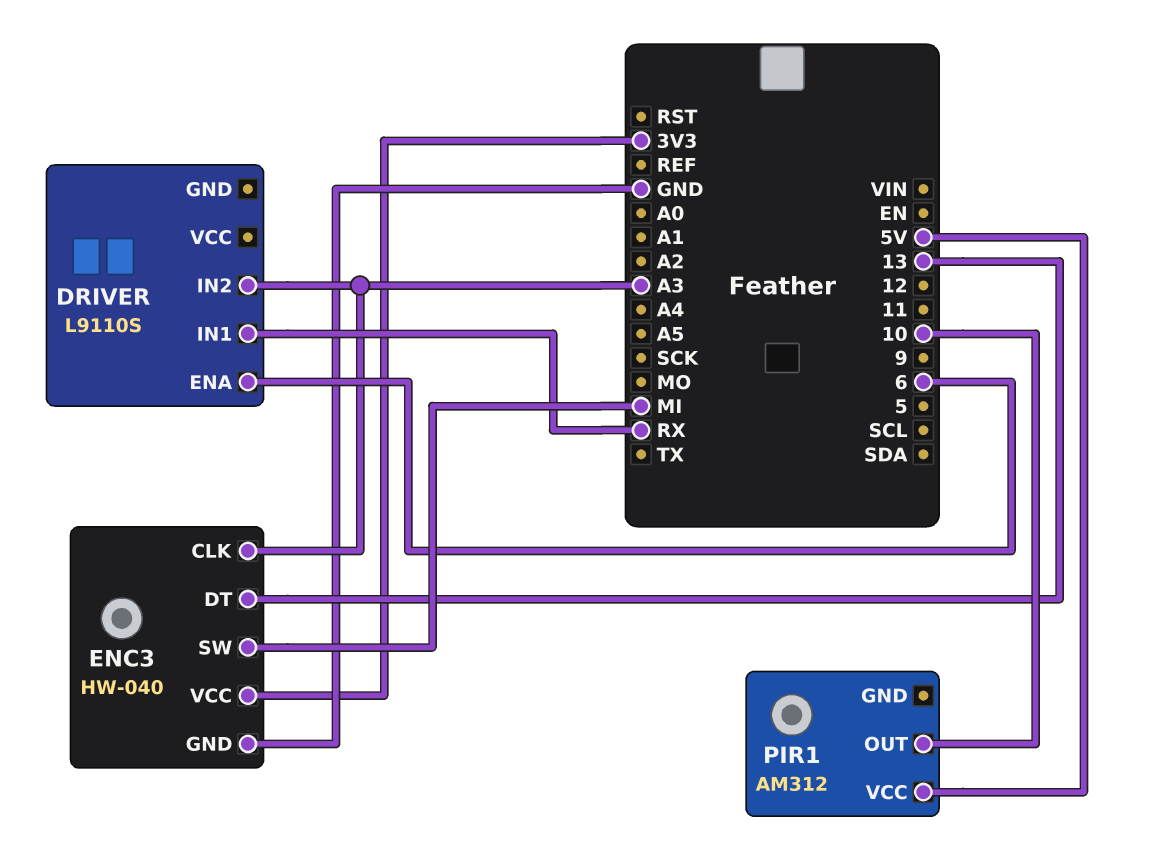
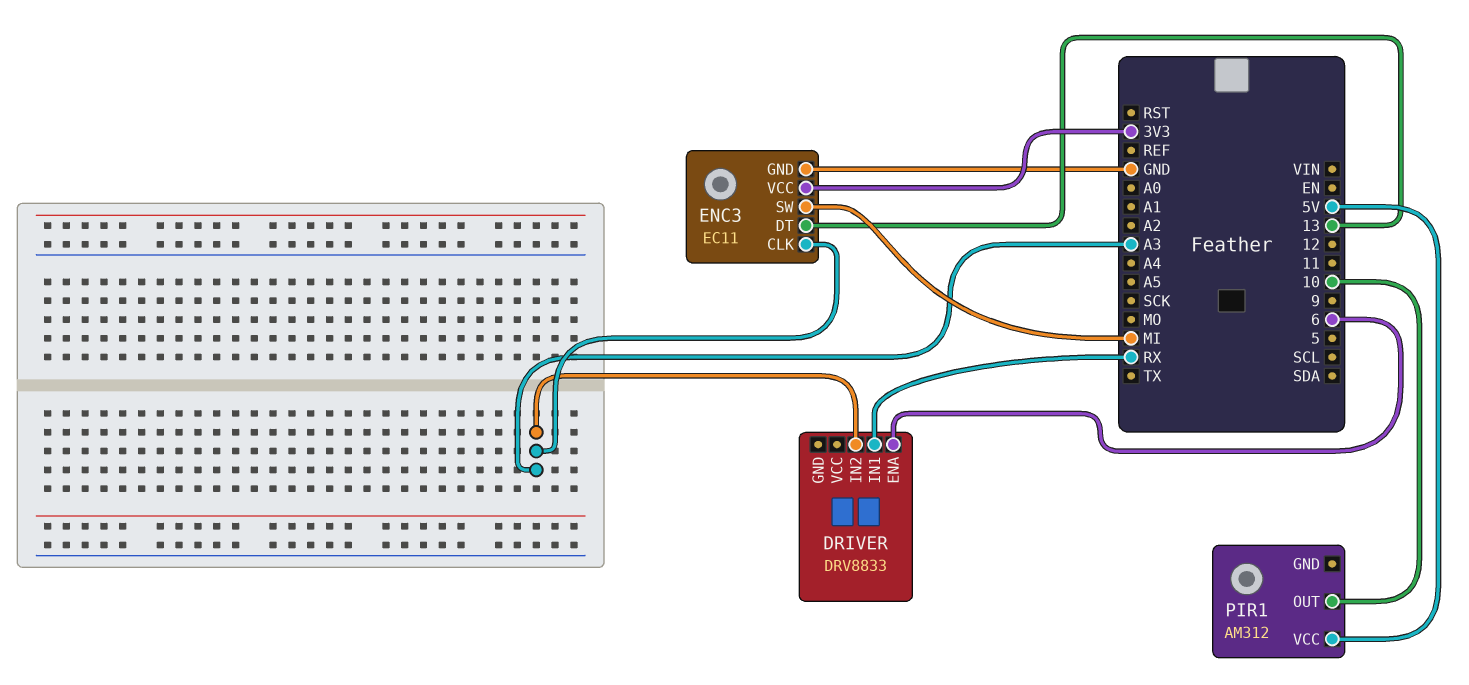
DRIVER: L9110S -> DRV8833
ENC3: HW-040 -> EC11

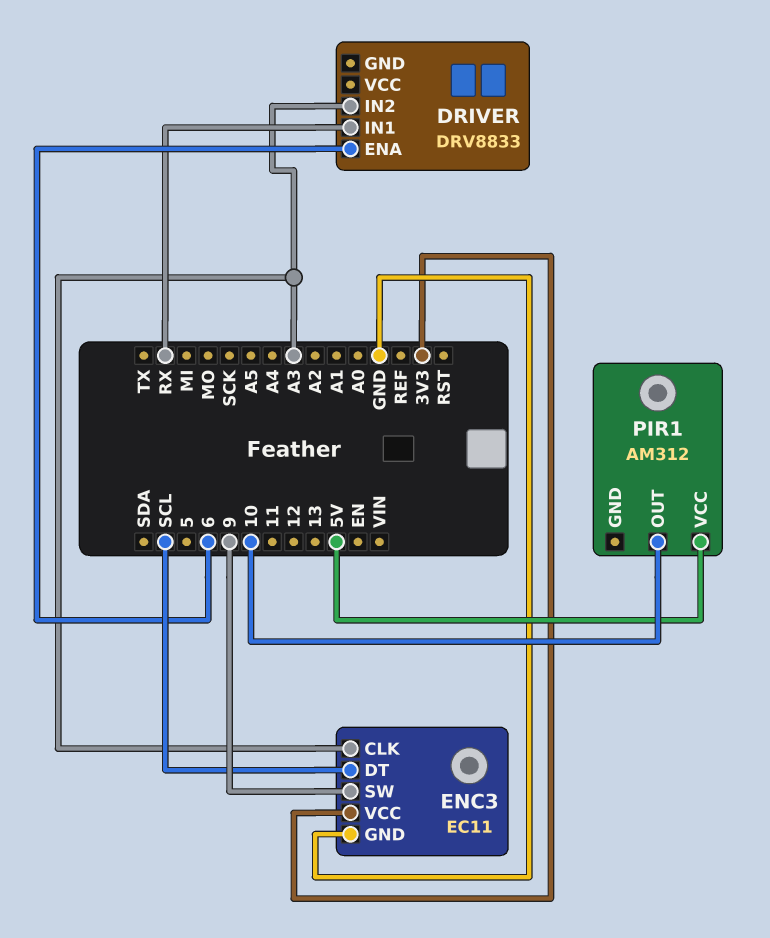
ENC3 pin DT: 13 -> SCL
ENC3 pin SW: MI -> 9

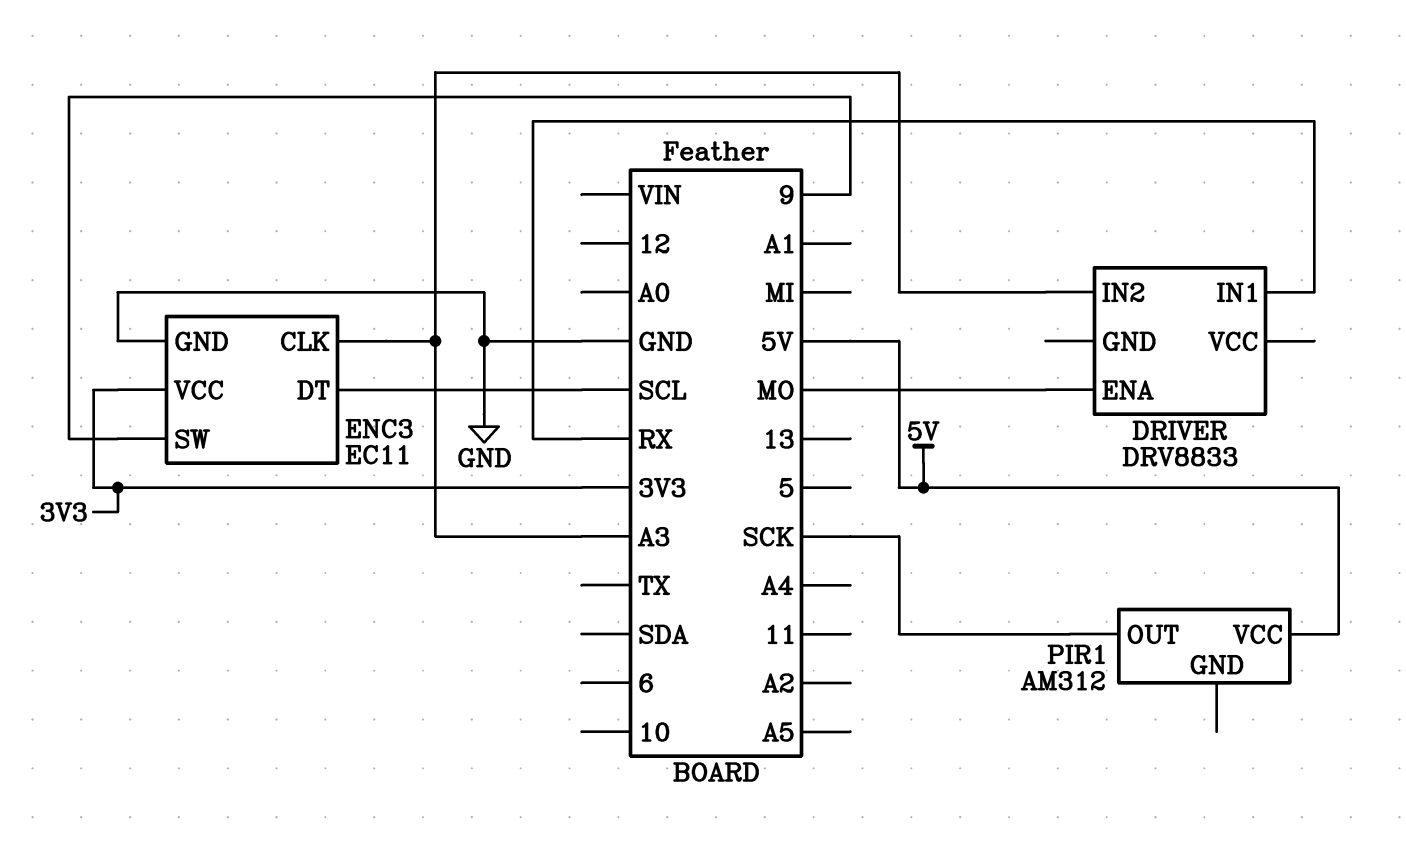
DRIVER pin ENA: 6 -> MO
PIR1 pin OUT: 10 -> SCK

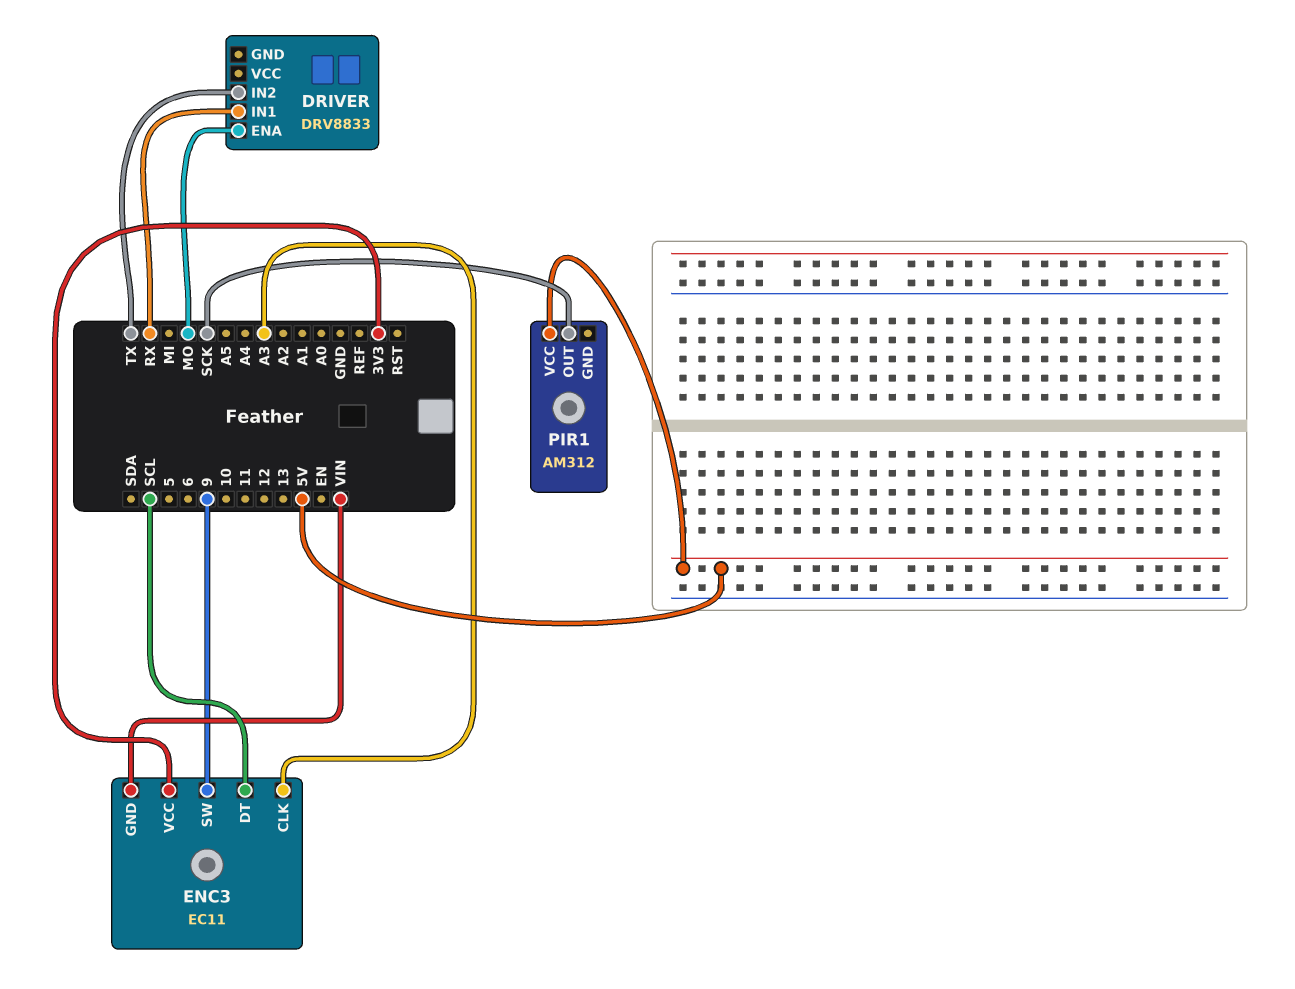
DRIVER pin IN2: A3 -> TX
ENC3 pin GND: GND -> VIN

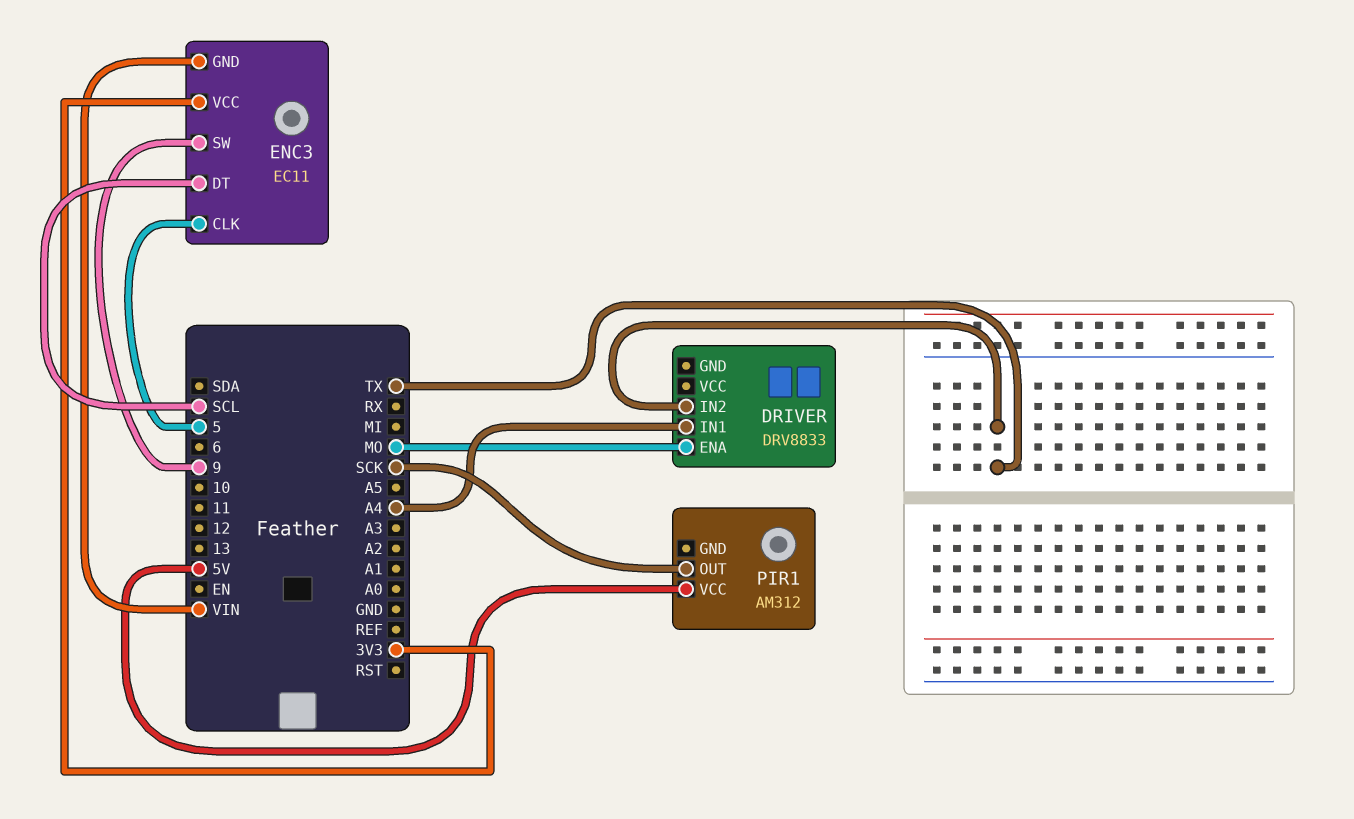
DRIVER pin IN1: RX -> A4
ENC3 pin CLK: A3 -> 5

